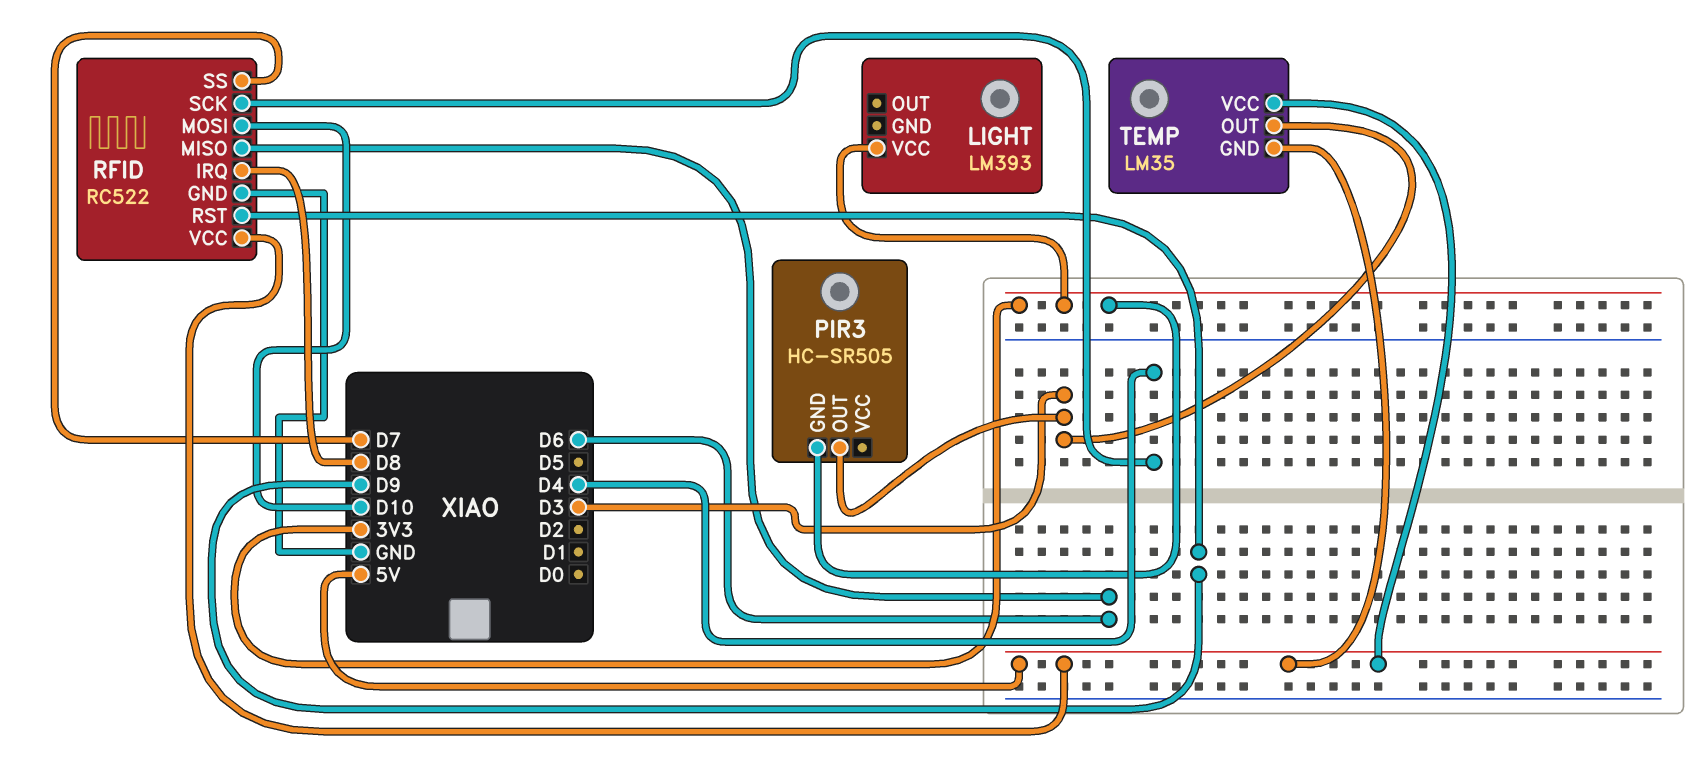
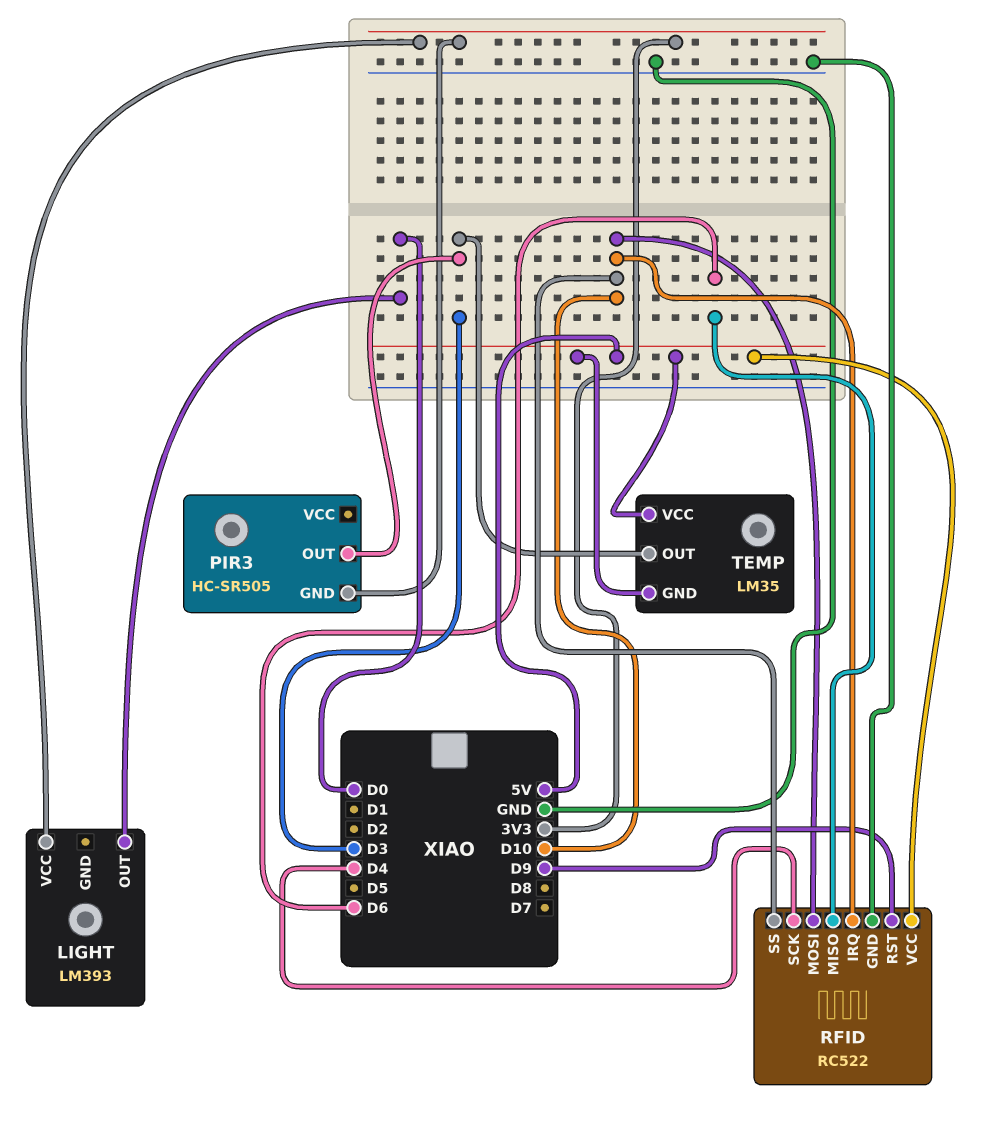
LIGHT pin OUT: none -> D0
RFID pin IRQ: D8 -> D10
RFID pin SS: D7 -> D10

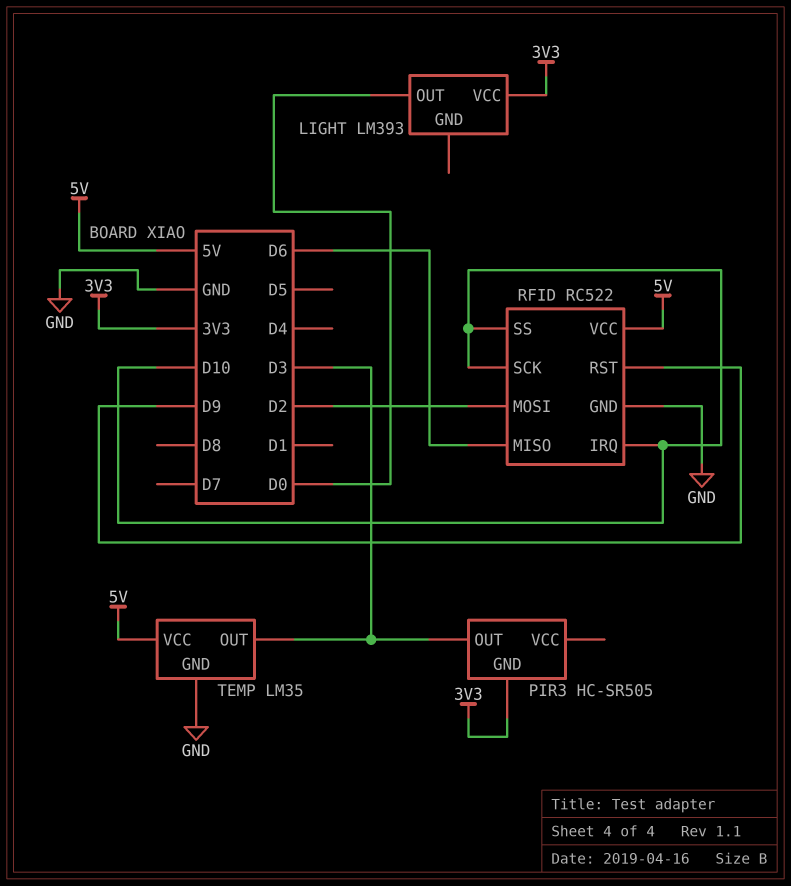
RFID pin MOSI: D10 -> D2
RFID pin SCK: D4 -> D10
TEMP pin GND: 5V -> GND

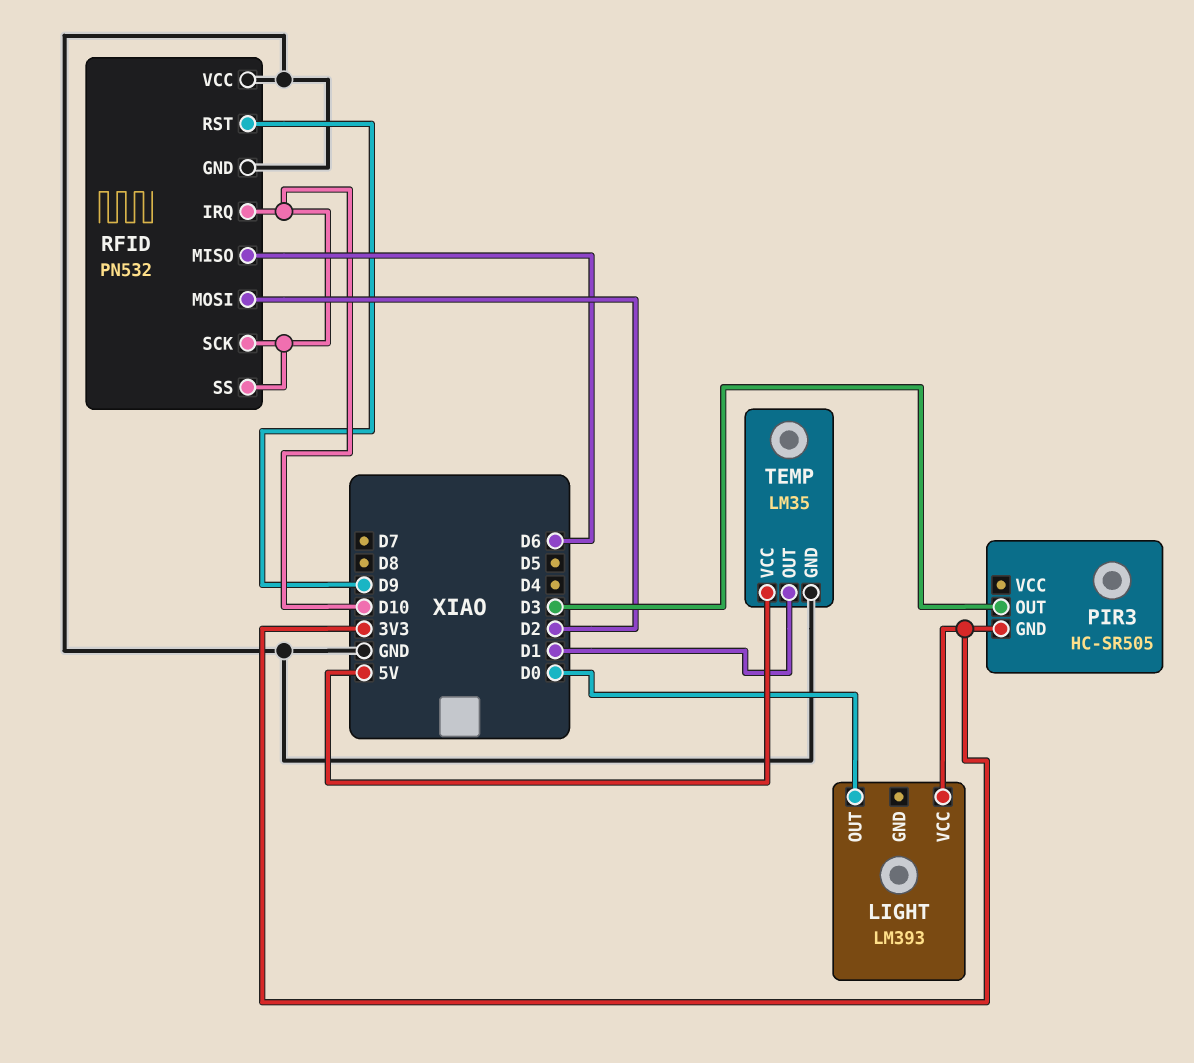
RFID: RC522 -> PN532
RFID pin VCC: 5V -> GND
TEMP pin OUT: D3 -> D1

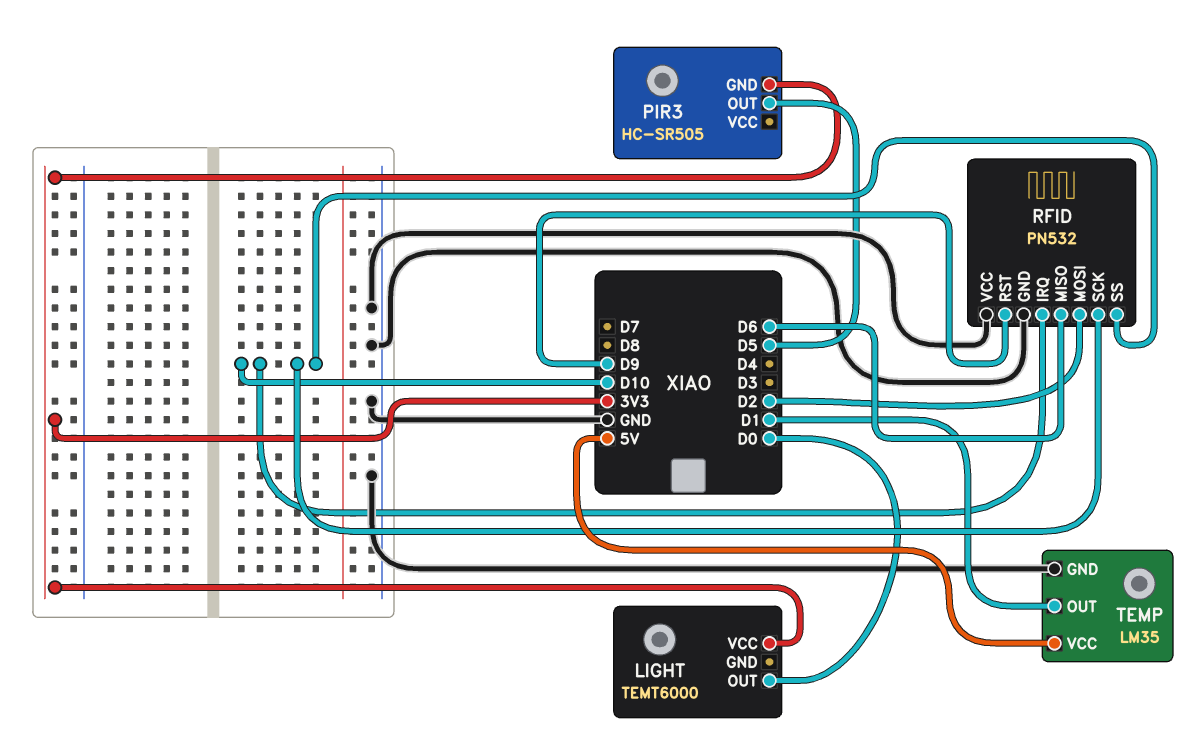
LIGHT: LM393 -> TEMT6000
PIR3 pin OUT: D3 -> D5

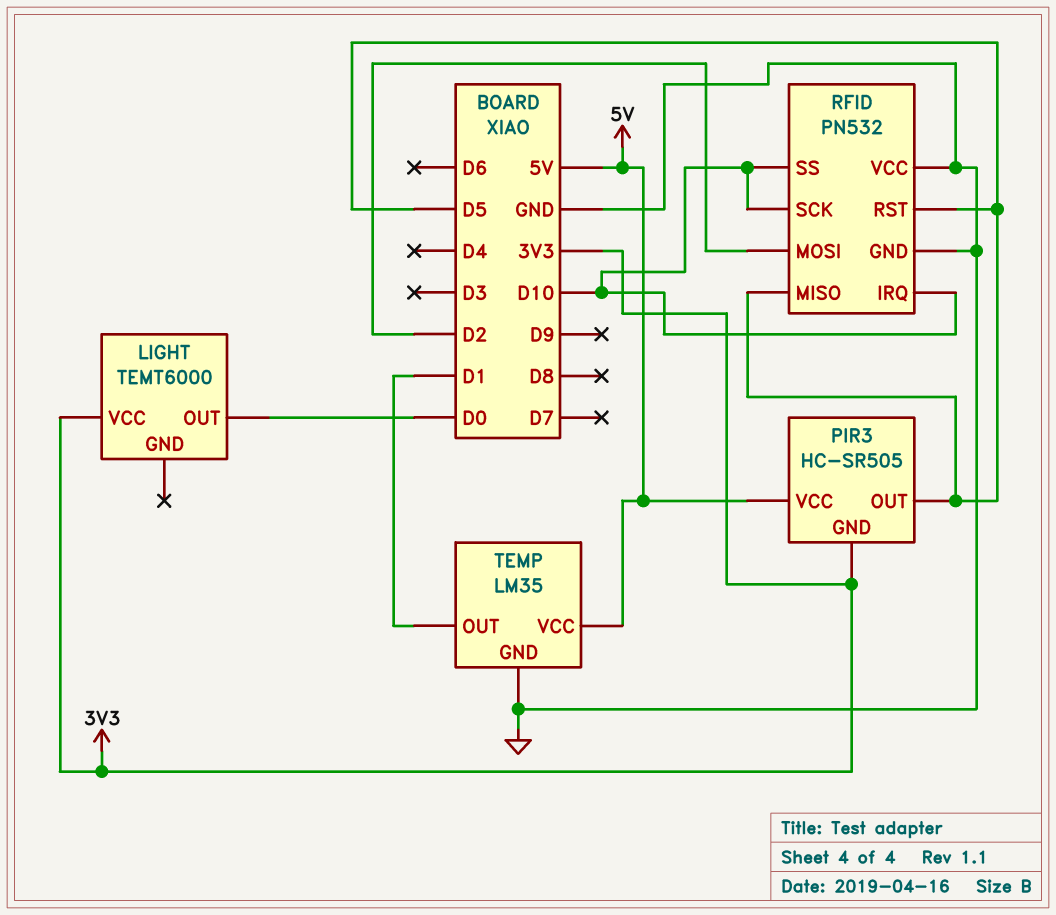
PIR3 pin VCC: none -> 5V
RFID pin MISO: D6 -> D5
RFID pin RST: D9 -> D5

